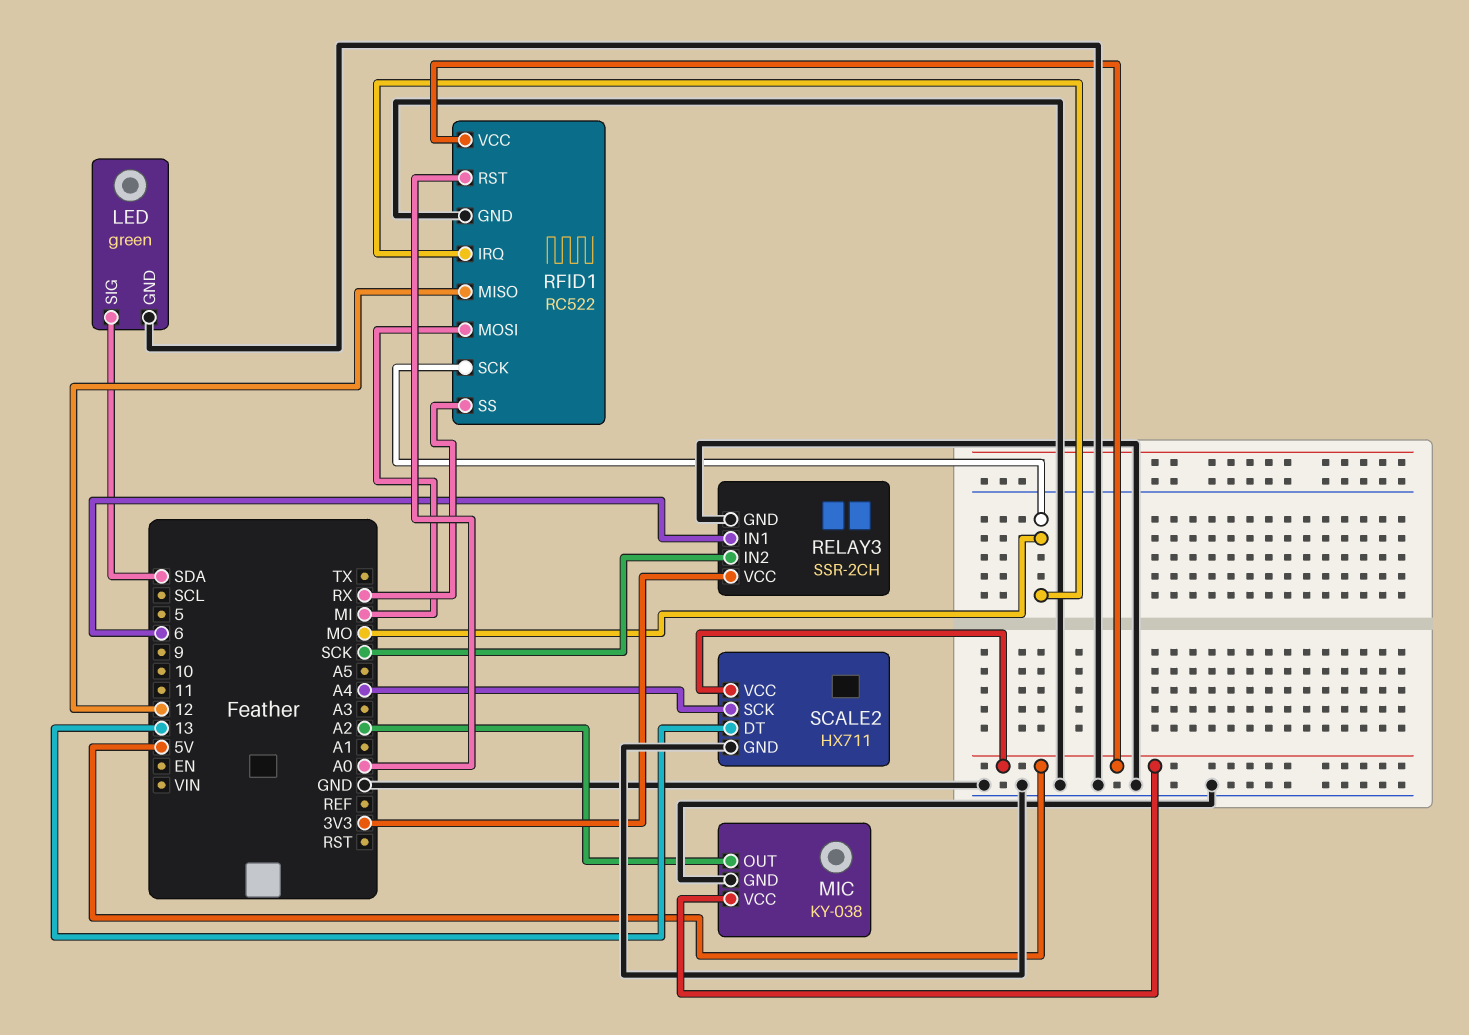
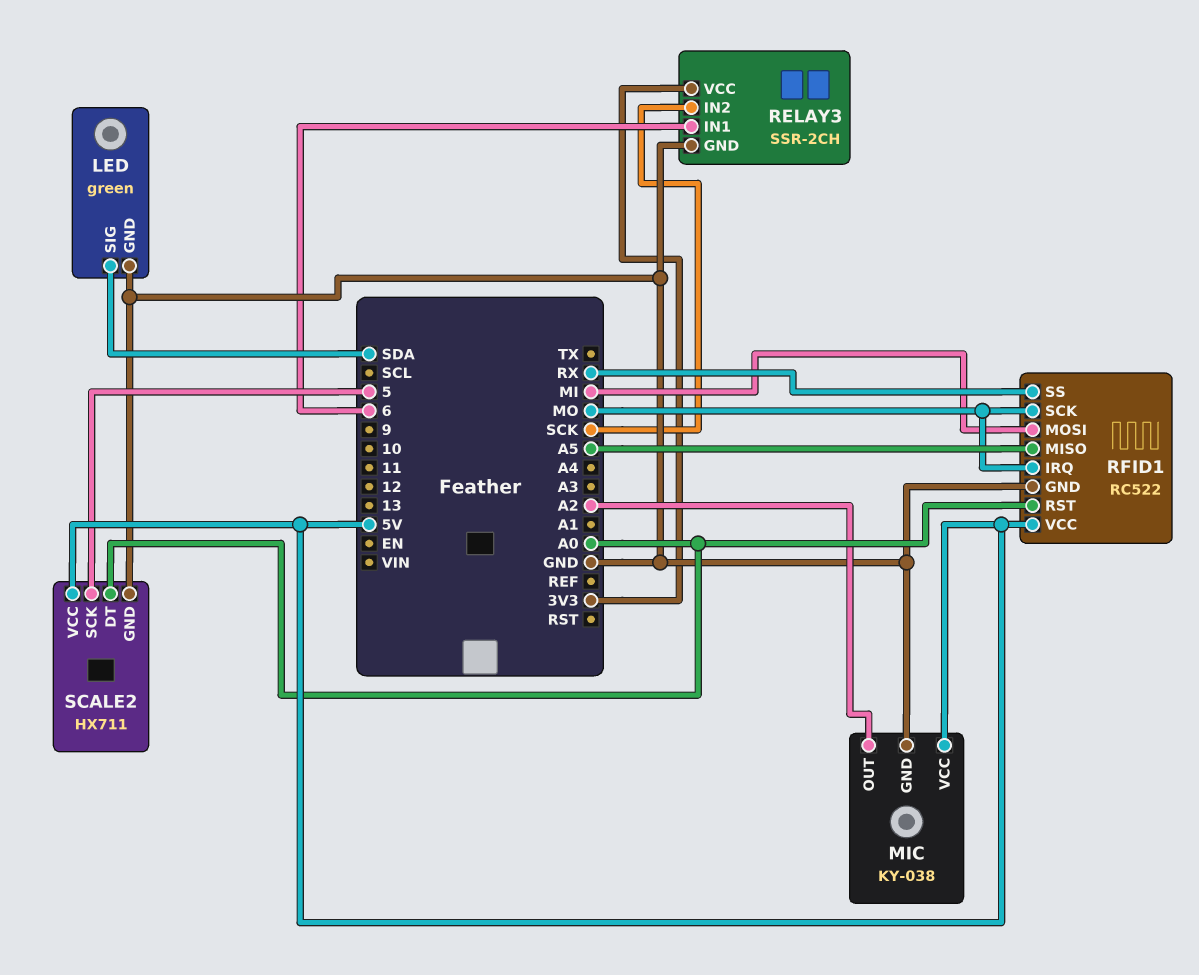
RFID1 pin MISO: 12 -> A5
SCALE2 pin DT: 13 -> A0
SCALE2 pin SCK: A4 -> 5

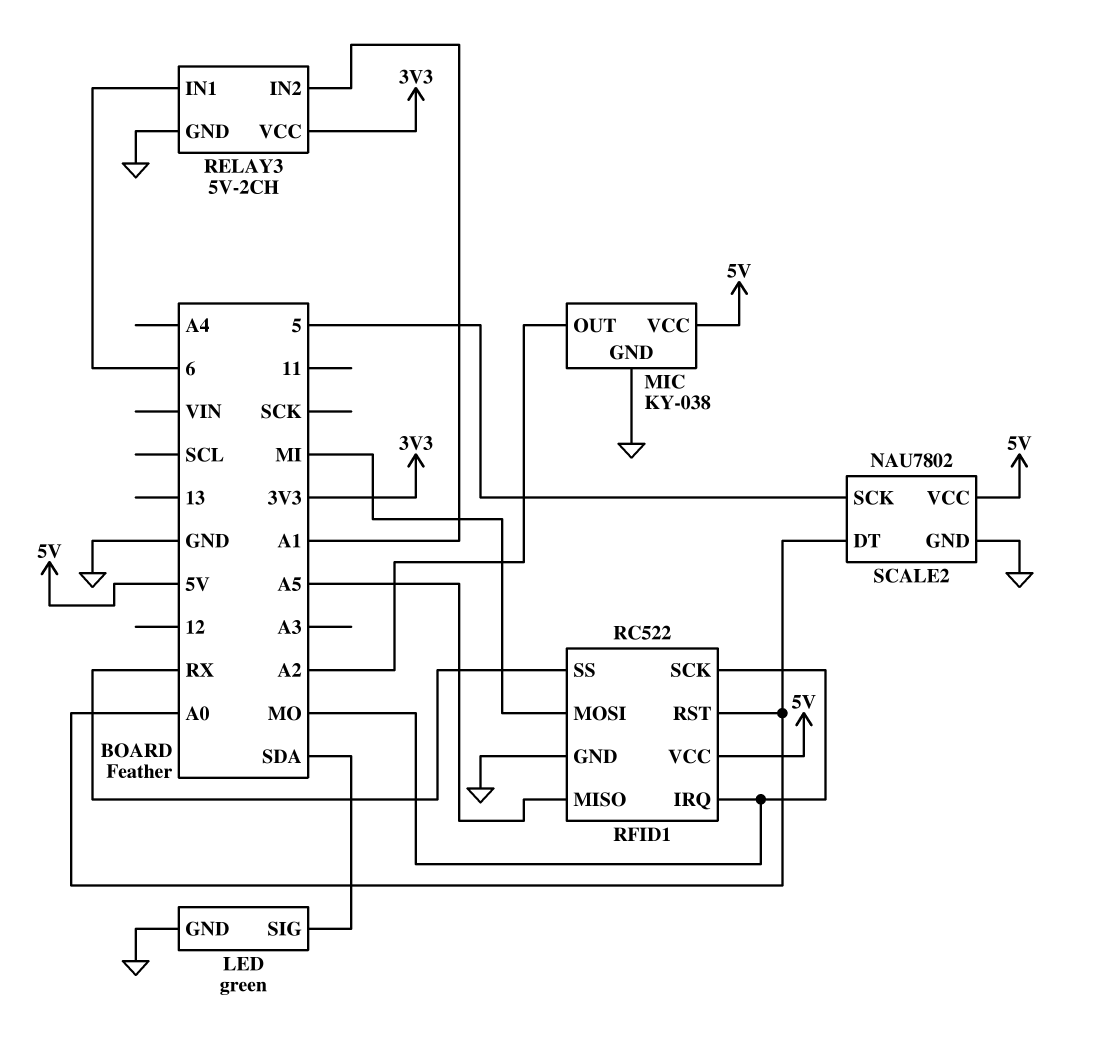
RELAY3: SSR-2CH -> 5V-2CH
RELAY3 pin IN2: SCK -> A1
SCALE2: HX711 -> NAU7802

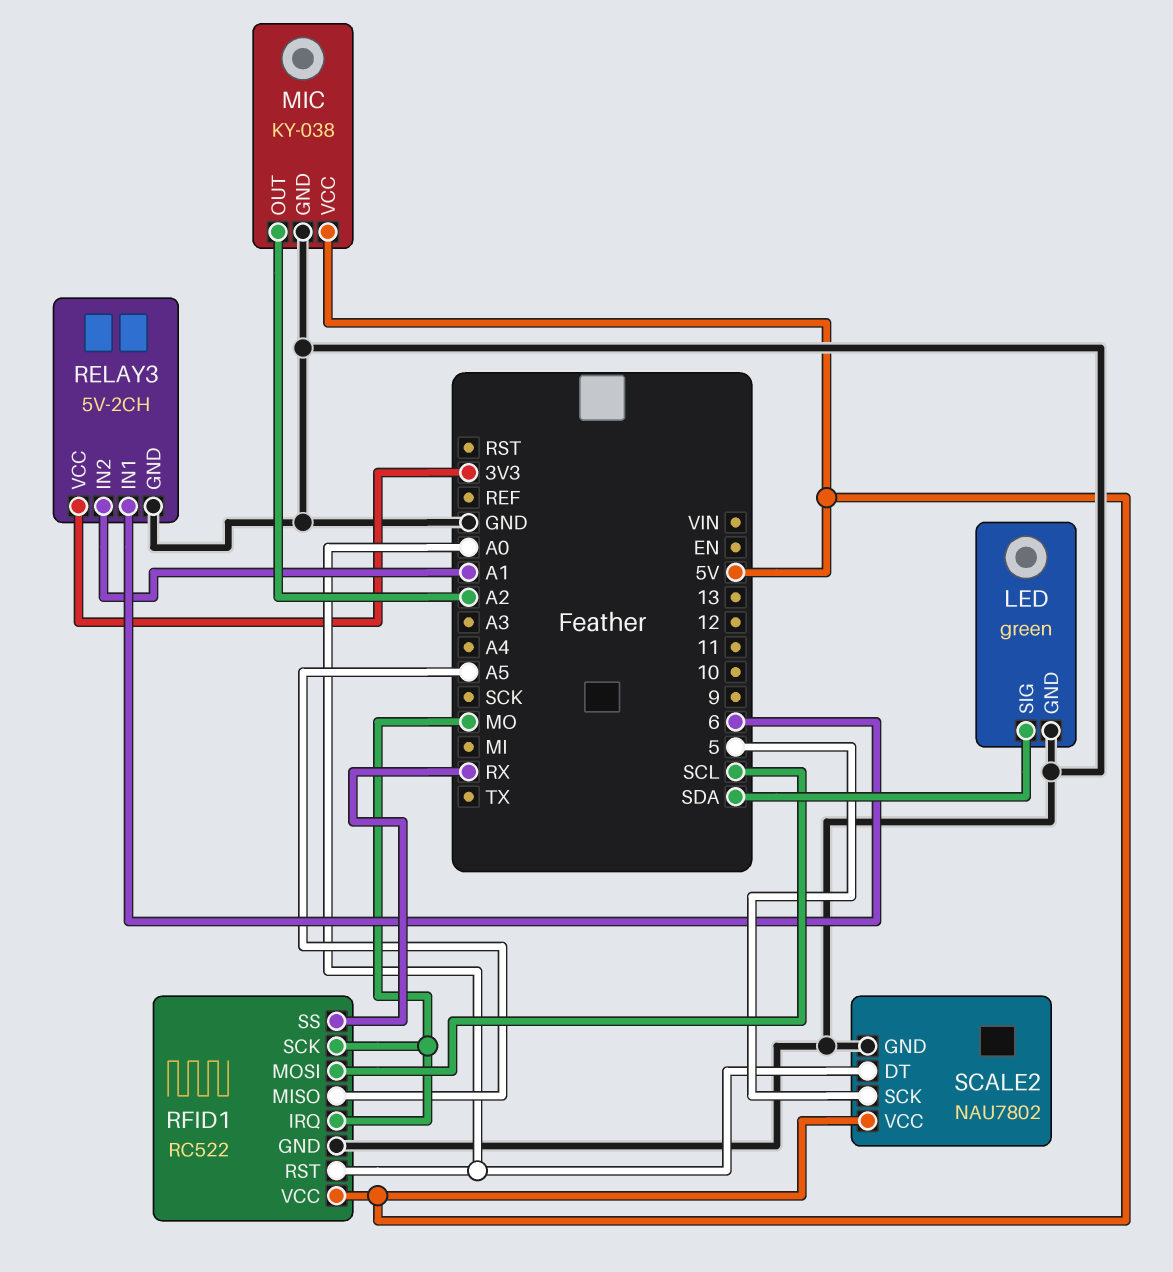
RFID1 pin MOSI: MI -> SCL

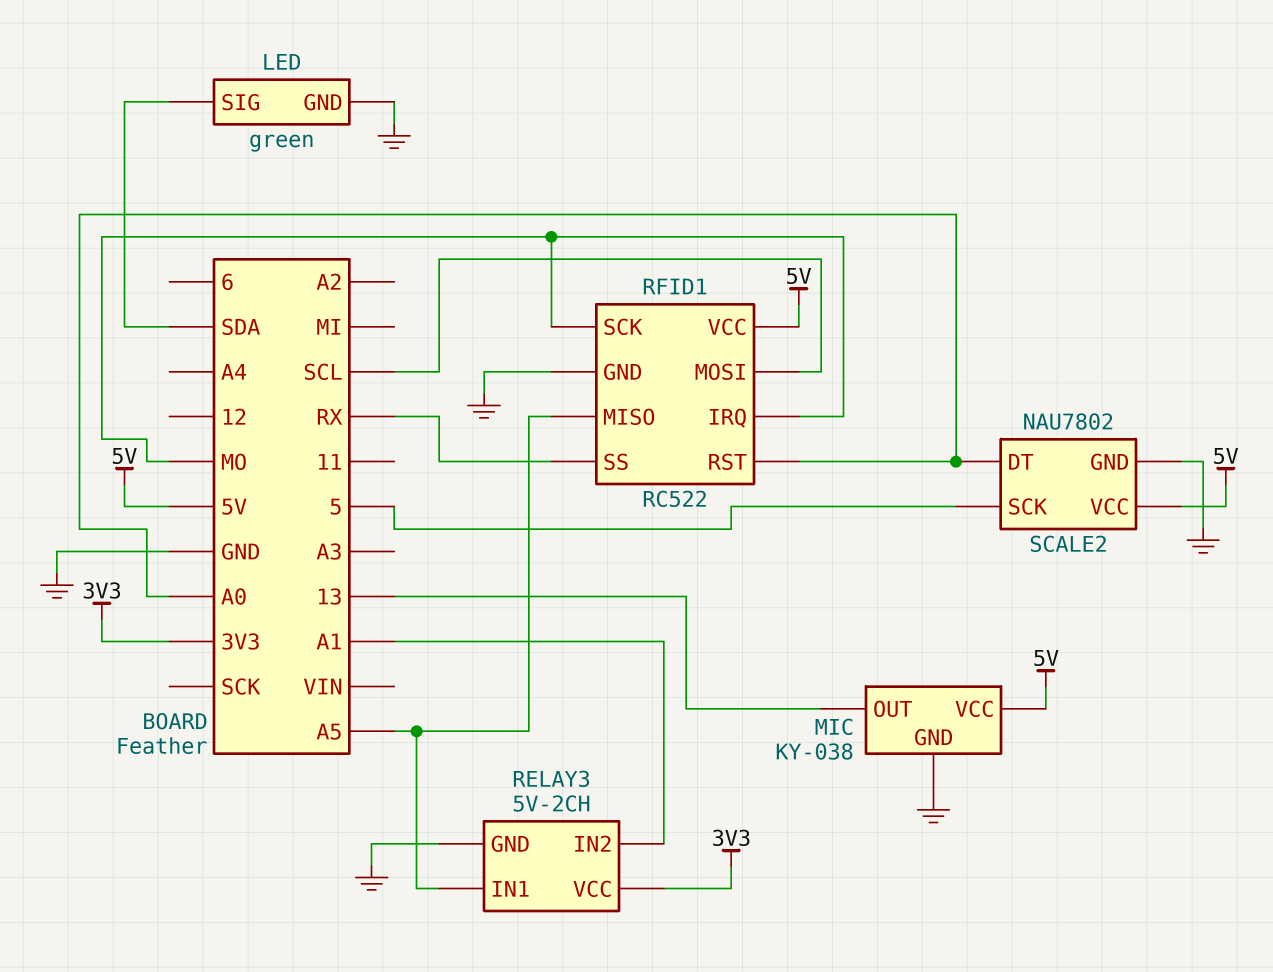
MIC pin OUT: A2 -> 13
RELAY3 pin IN1: 6 -> A5

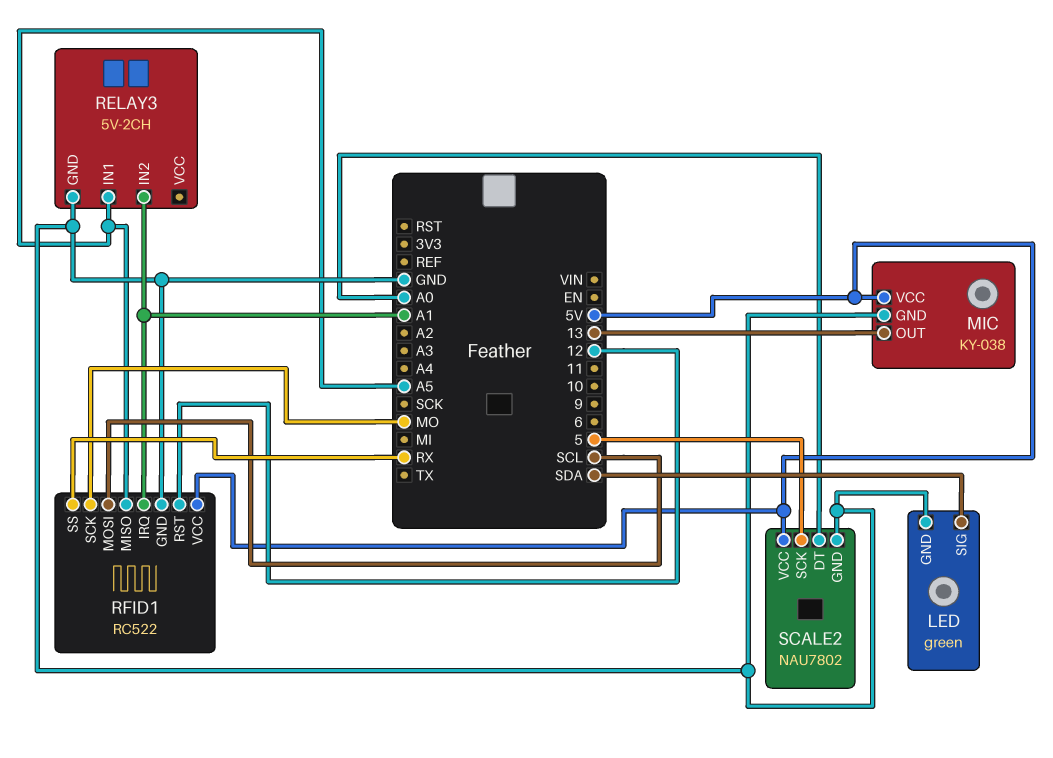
RELAY3 pin VCC: 3V3 -> none
RFID1 pin IRQ: MO -> A1
RFID1 pin RST: A0 -> 12

